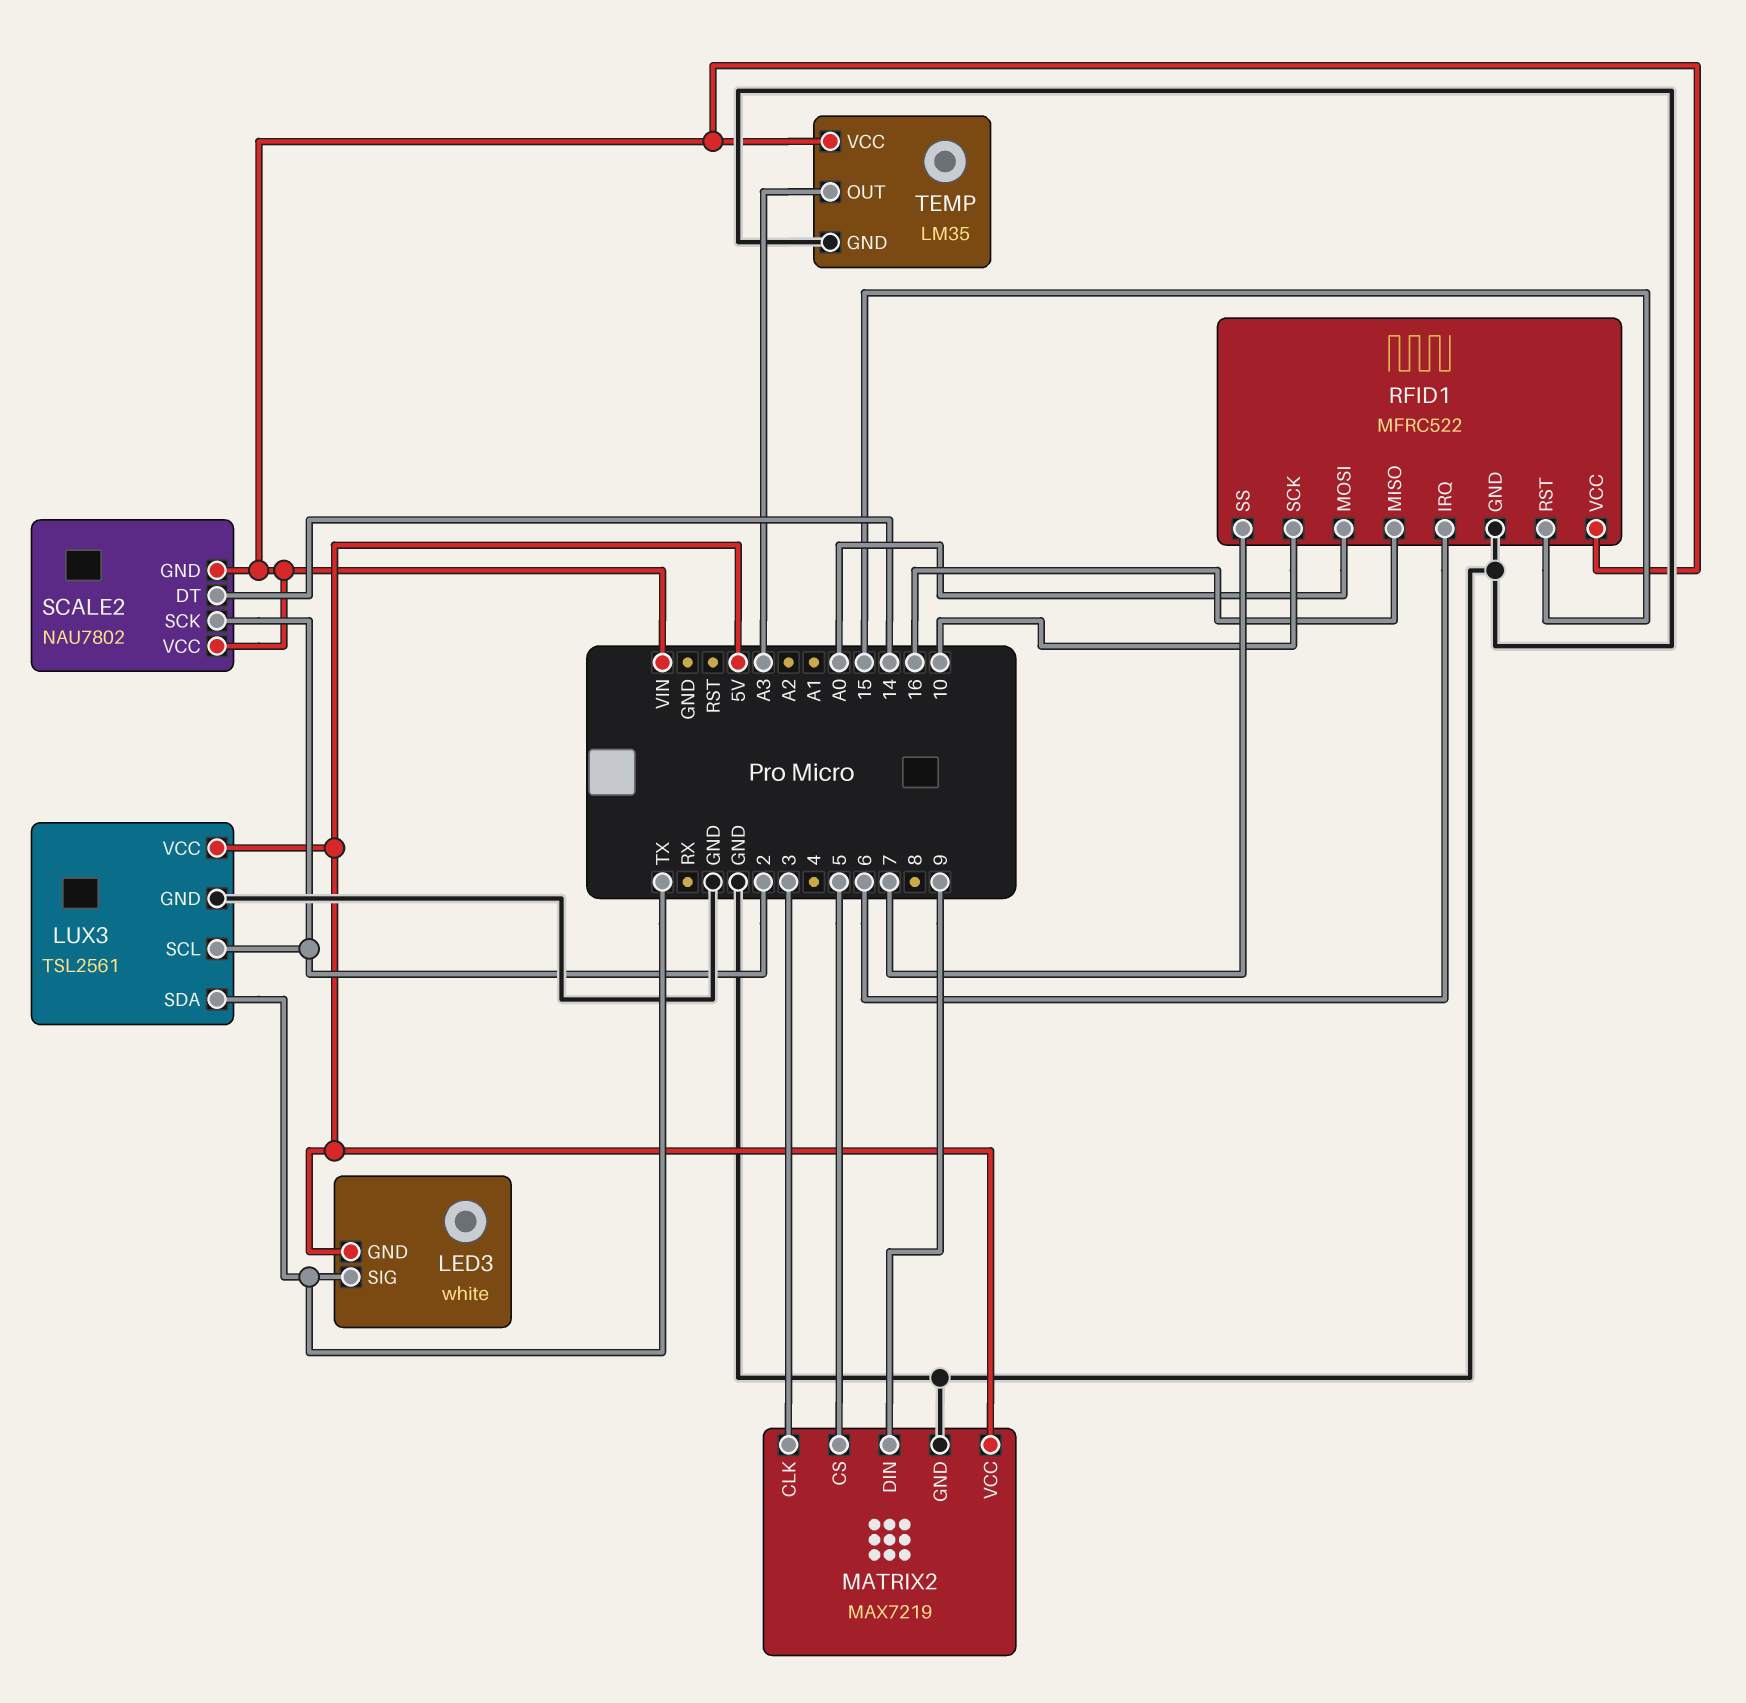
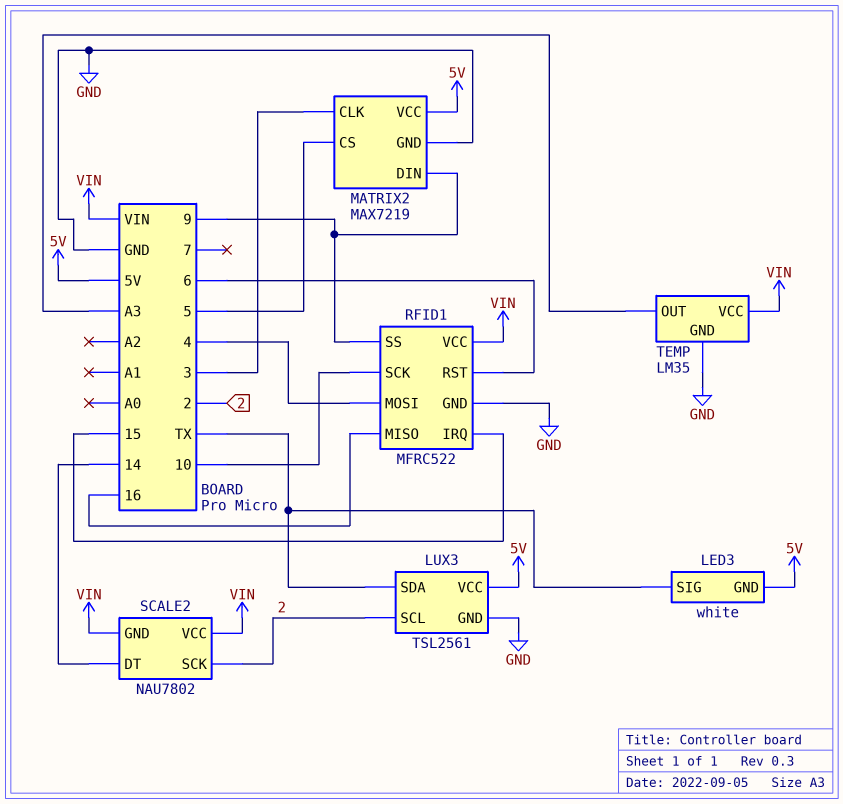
RFID1 pin IRQ: 6 -> 15
RFID1 pin MOSI: A0 -> 4
RFID1 pin RST: 15 -> 6
RFID1 pin SS: 7 -> 9

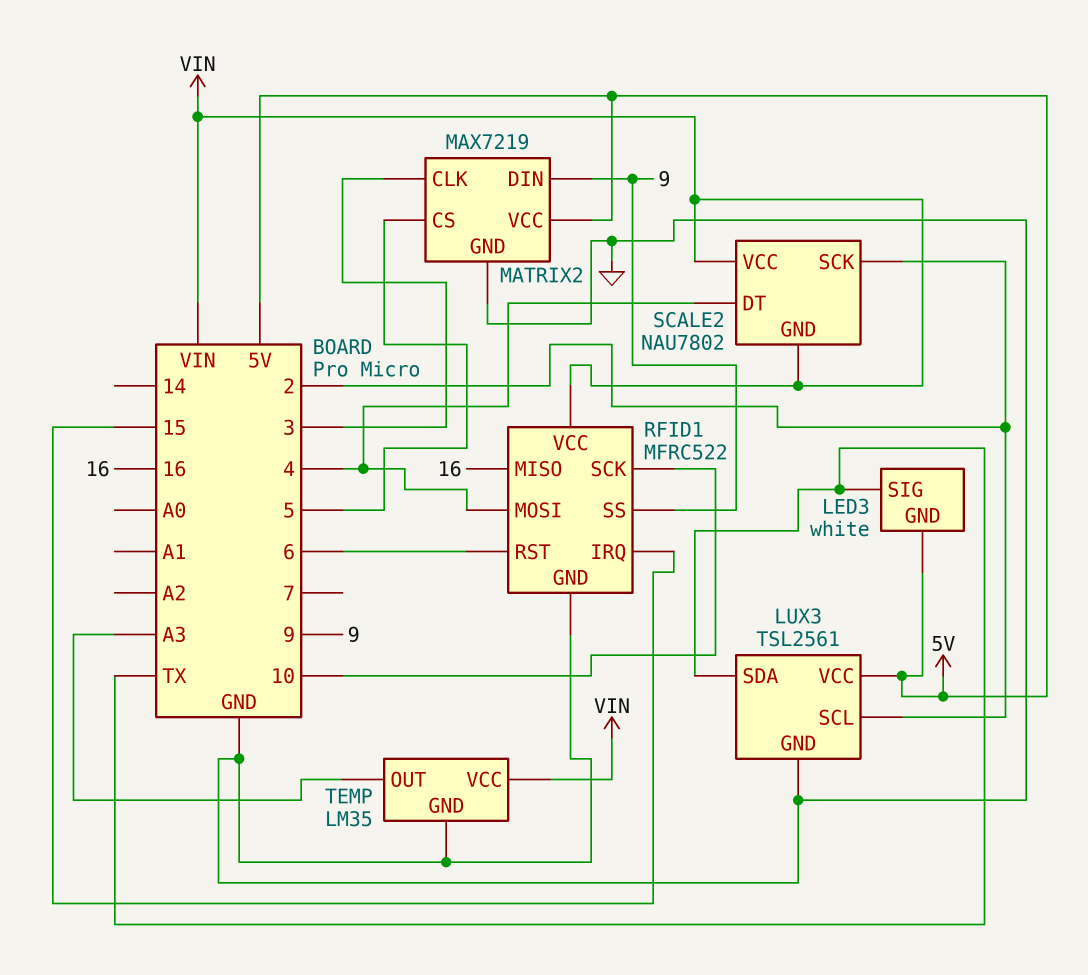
SCALE2 pin DT: 14 -> 4

